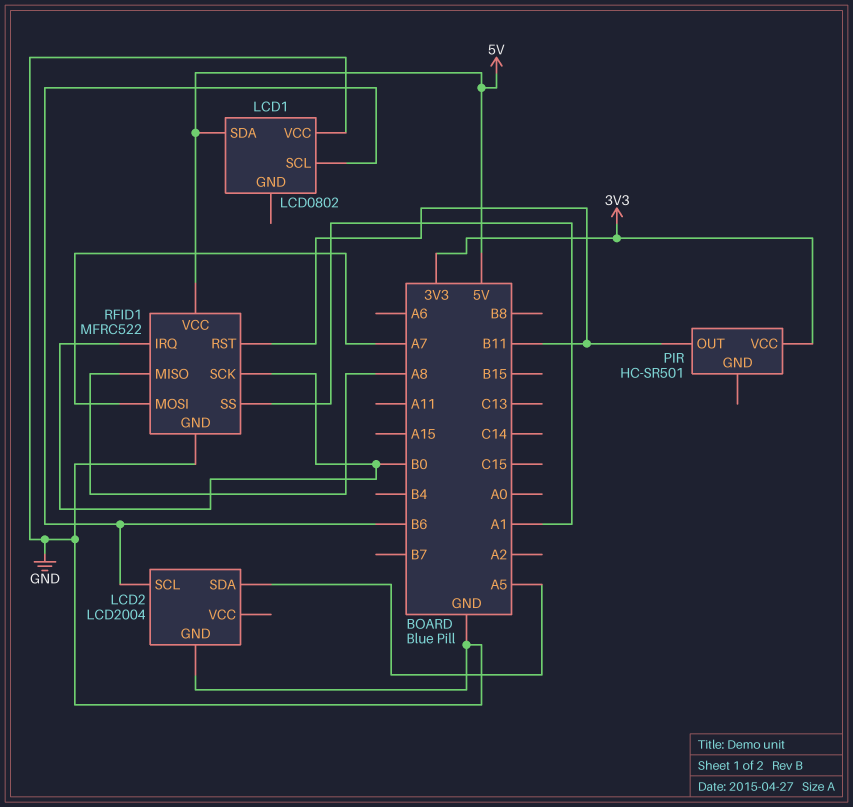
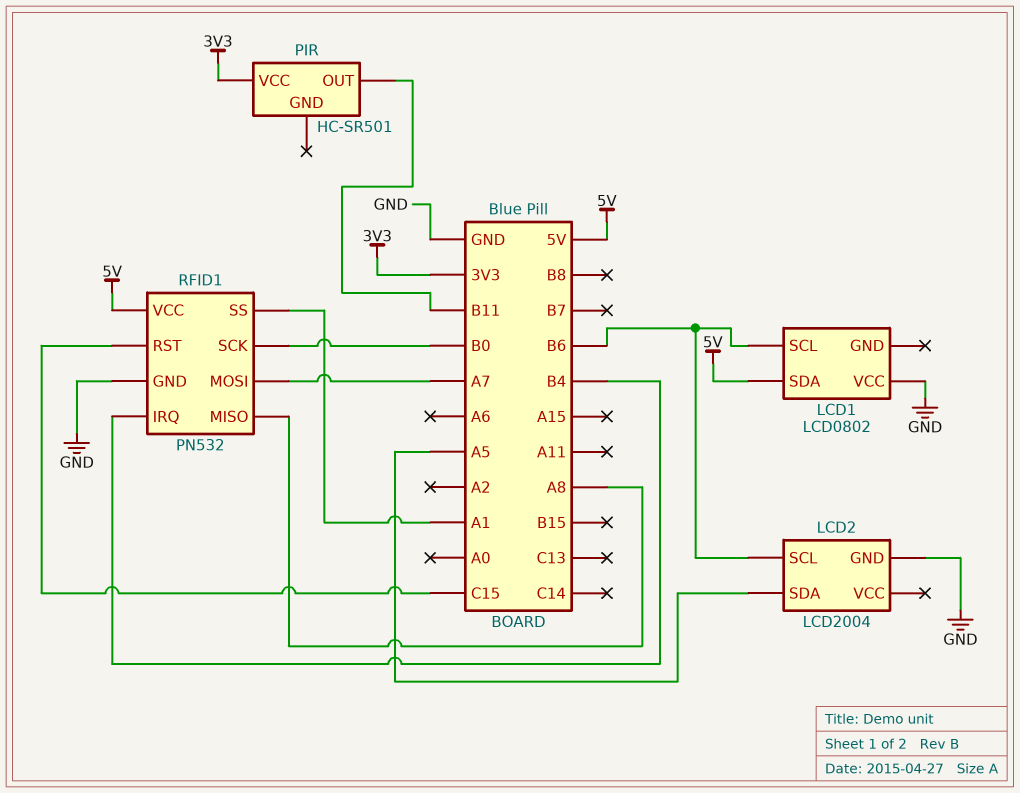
RFID1: MFRC522 -> PN532
RFID1 pin IRQ: B0 -> B4
RFID1 pin RST: B11 -> C15

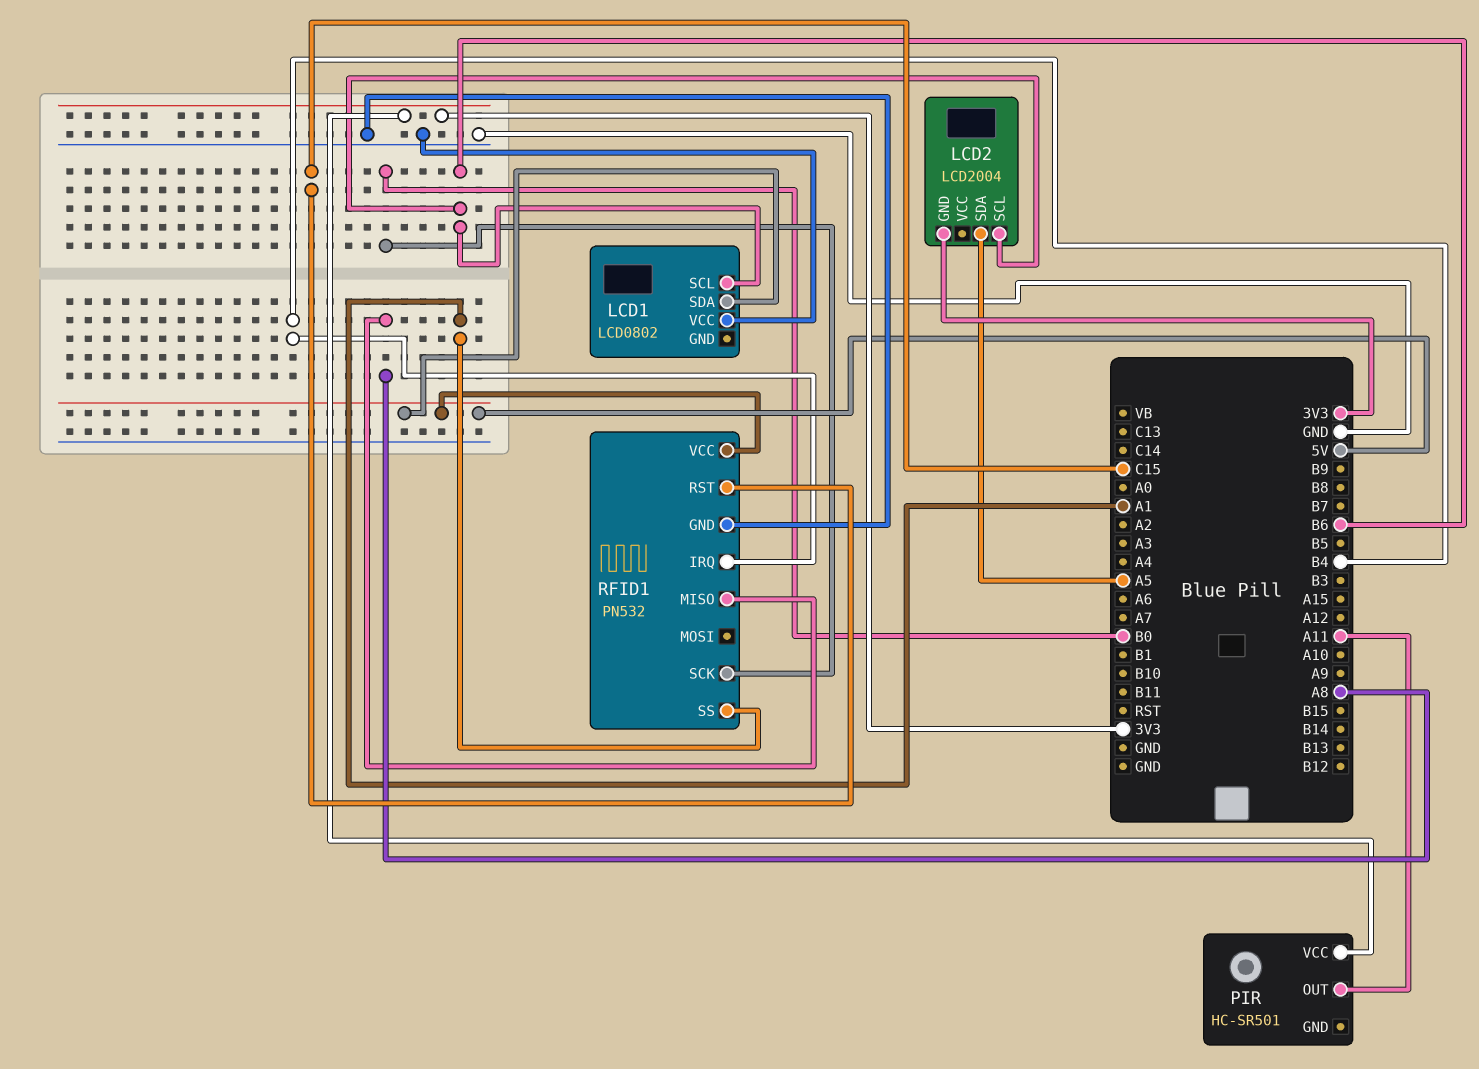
LCD2 pin GND: GND -> 3V3
PIR pin OUT: B11 -> A11
RFID1 pin MOSI: A7 -> none

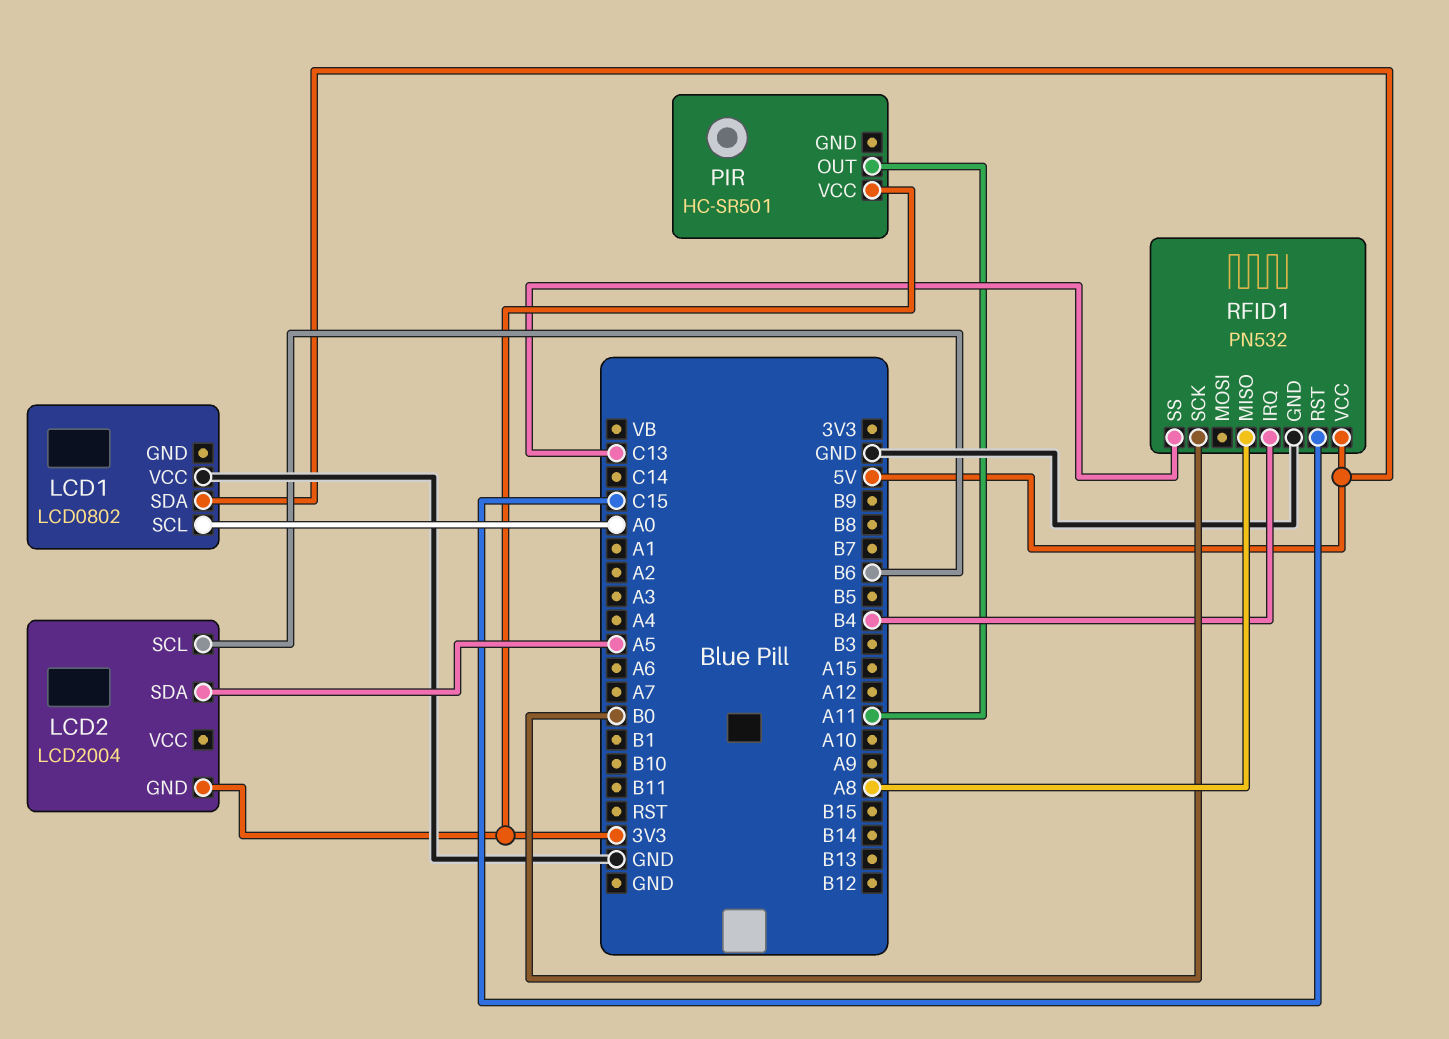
LCD1 pin SCL: B6 -> A0
RFID1 pin SS: A1 -> C13

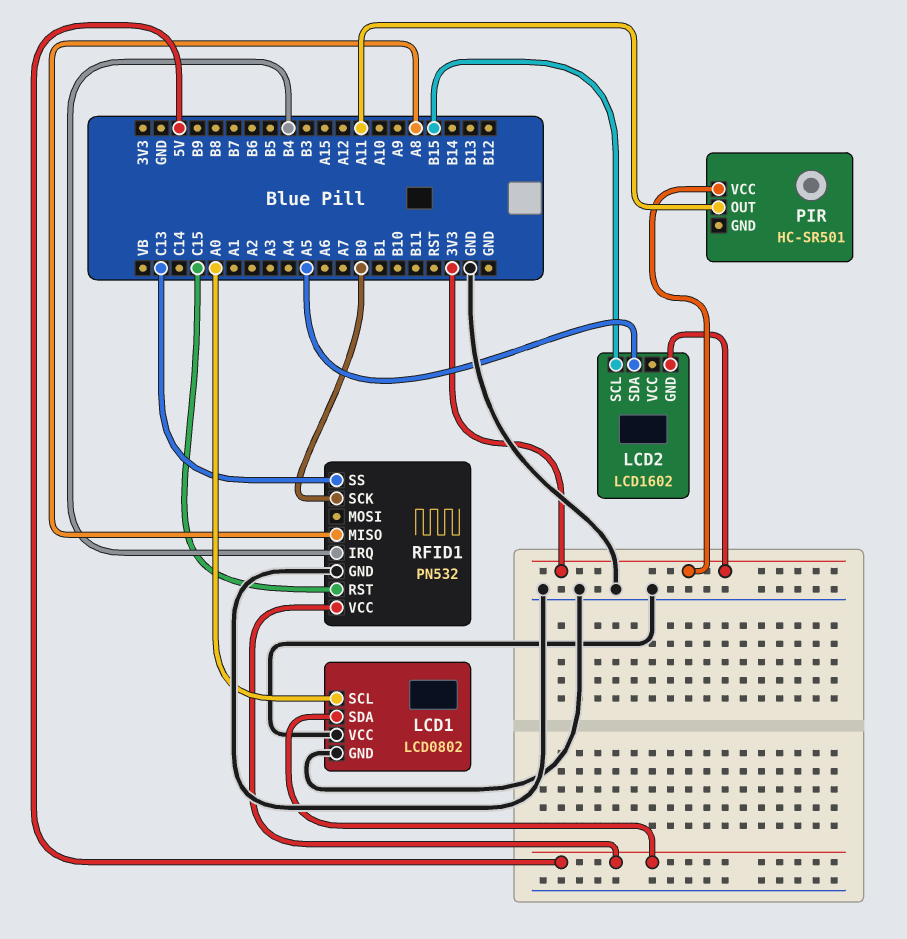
LCD1 pin GND: none -> GND
LCD2: LCD2004 -> LCD1602
LCD2 pin SCL: B6 -> B15

